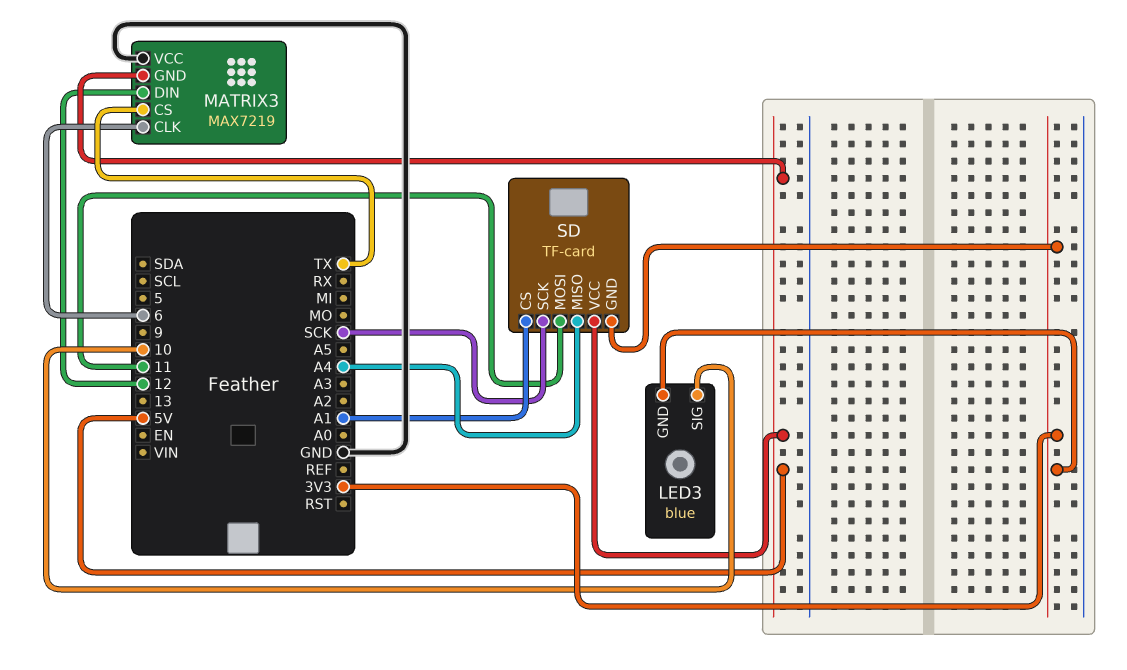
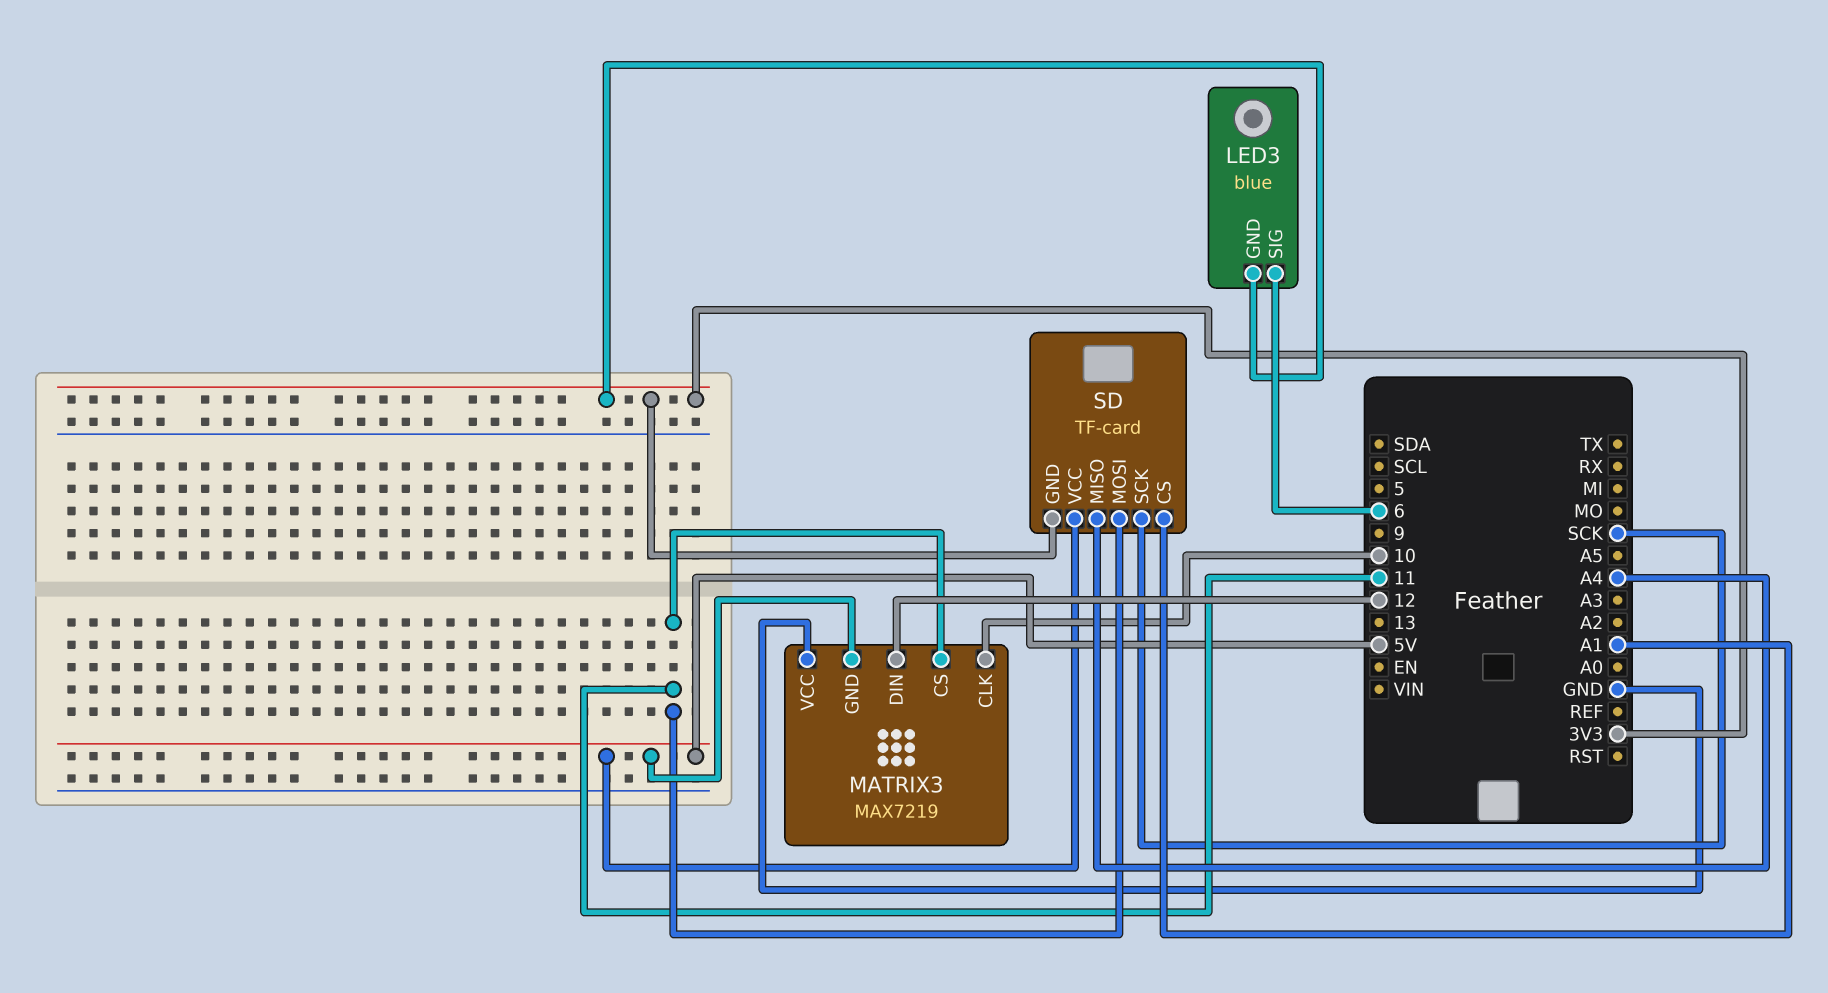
LED3 pin SIG: 10 -> 6
MATRIX3 pin CLK: 6 -> 10
MATRIX3 pin CS: TX -> 11

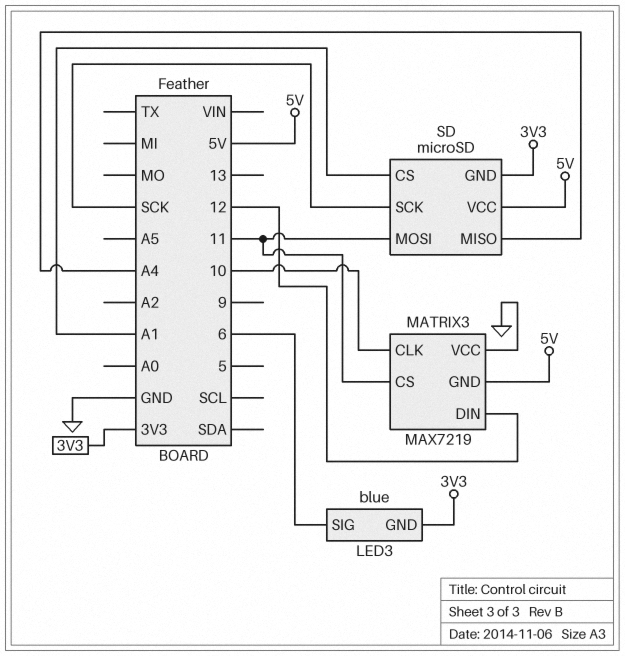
SD: TF-card -> microSD

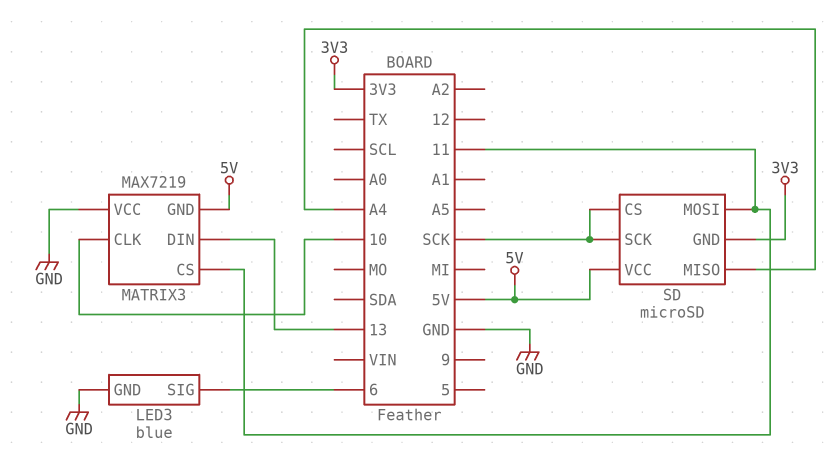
LED3 pin GND: 3V3 -> GND
MATRIX3 pin DIN: 12 -> 13
SD pin CS: A1 -> SCK

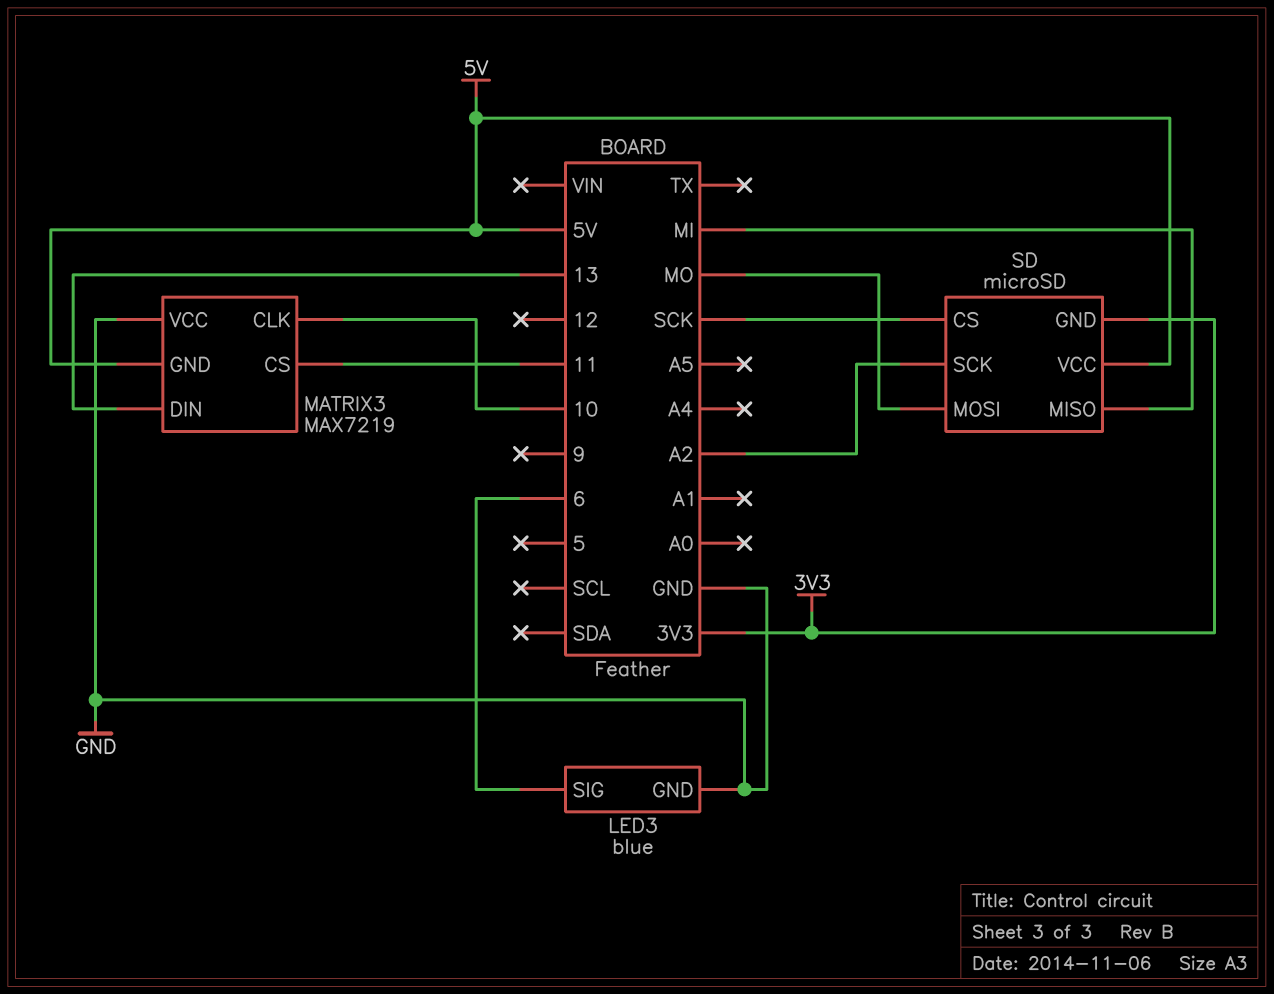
SD pin MISO: A4 -> MI
SD pin MOSI: 11 -> MO
SD pin SCK: SCK -> A2

